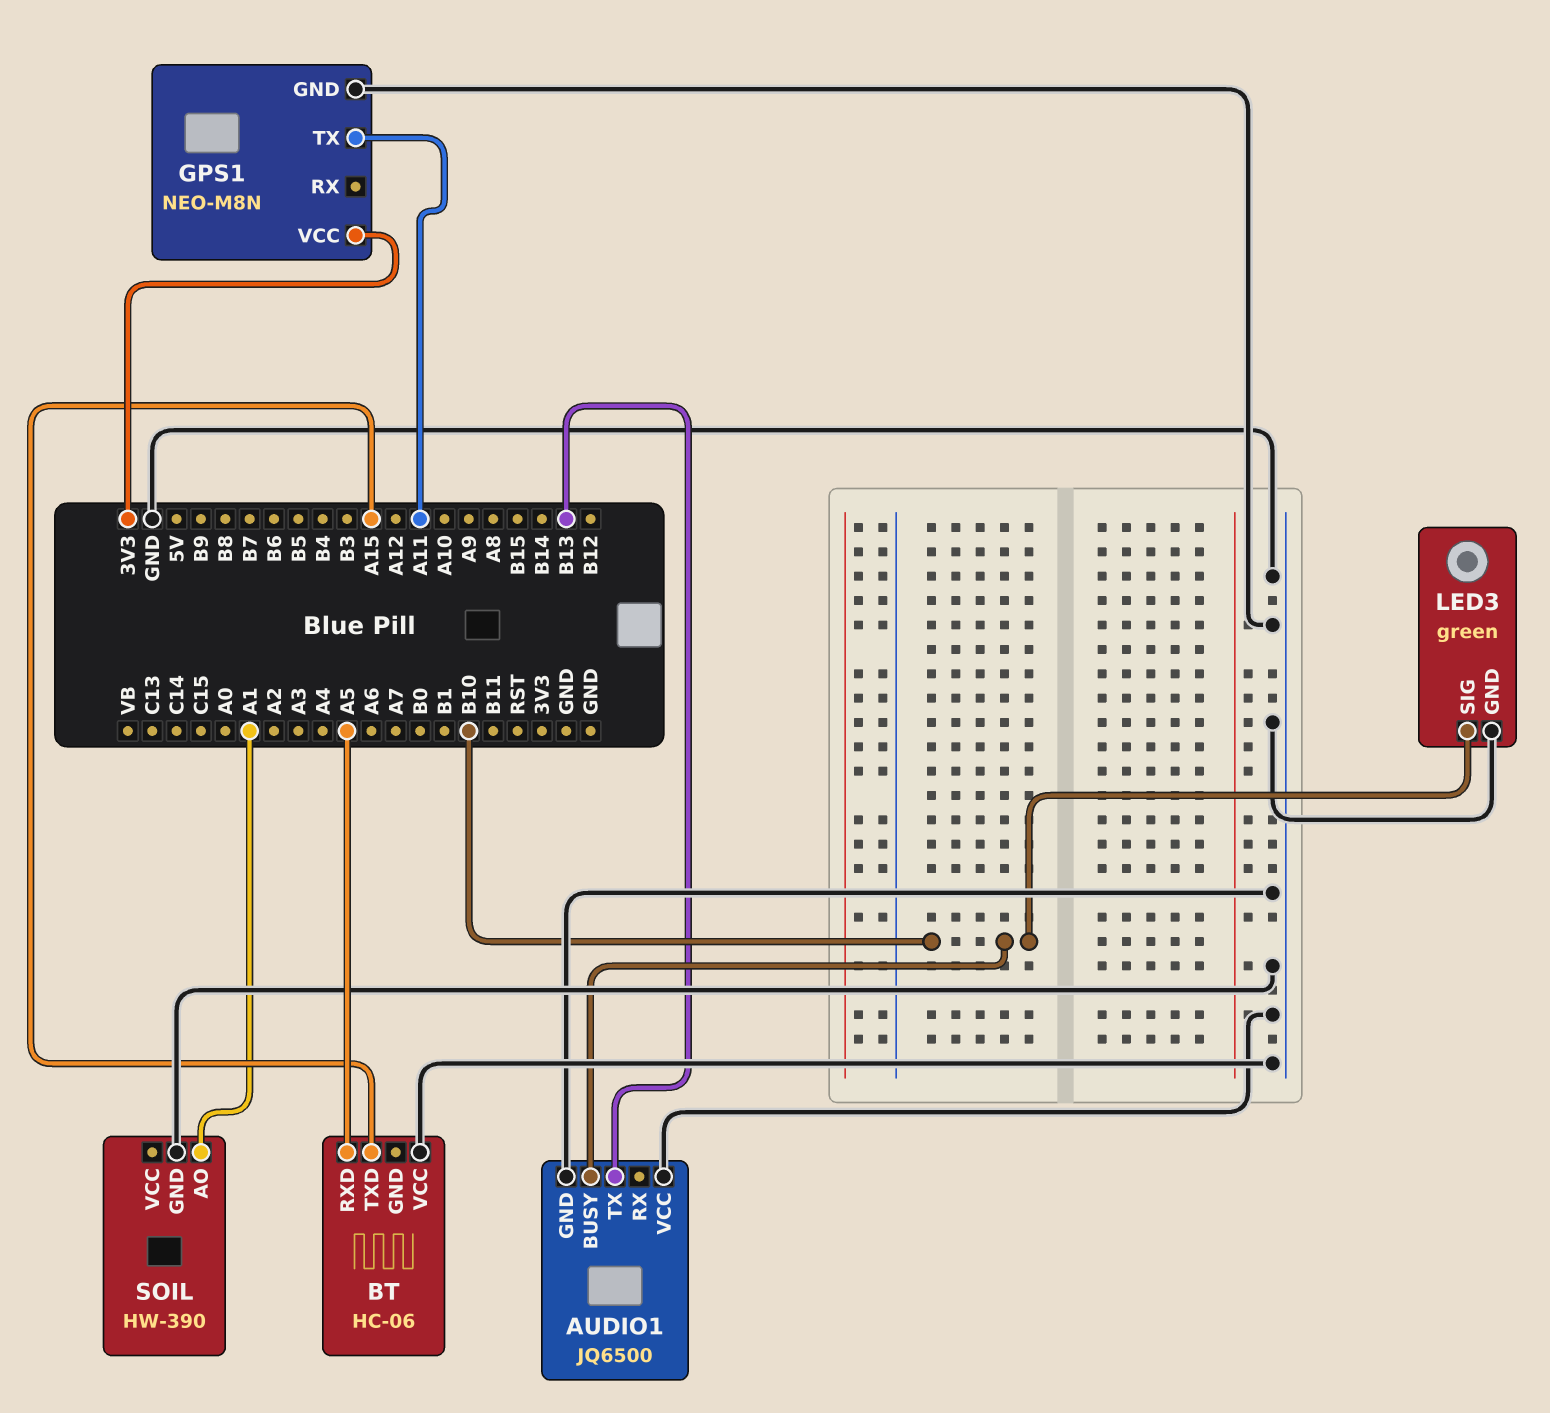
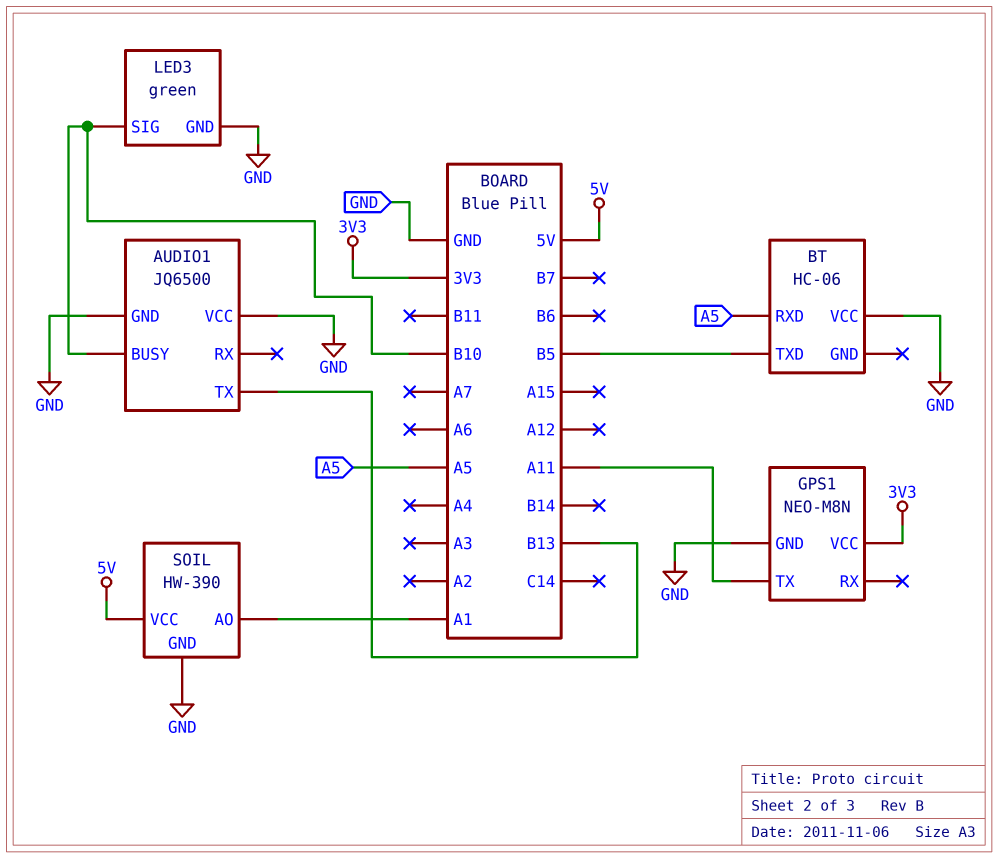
BT pin TXD: A15 -> B5
SOIL pin VCC: none -> 5V

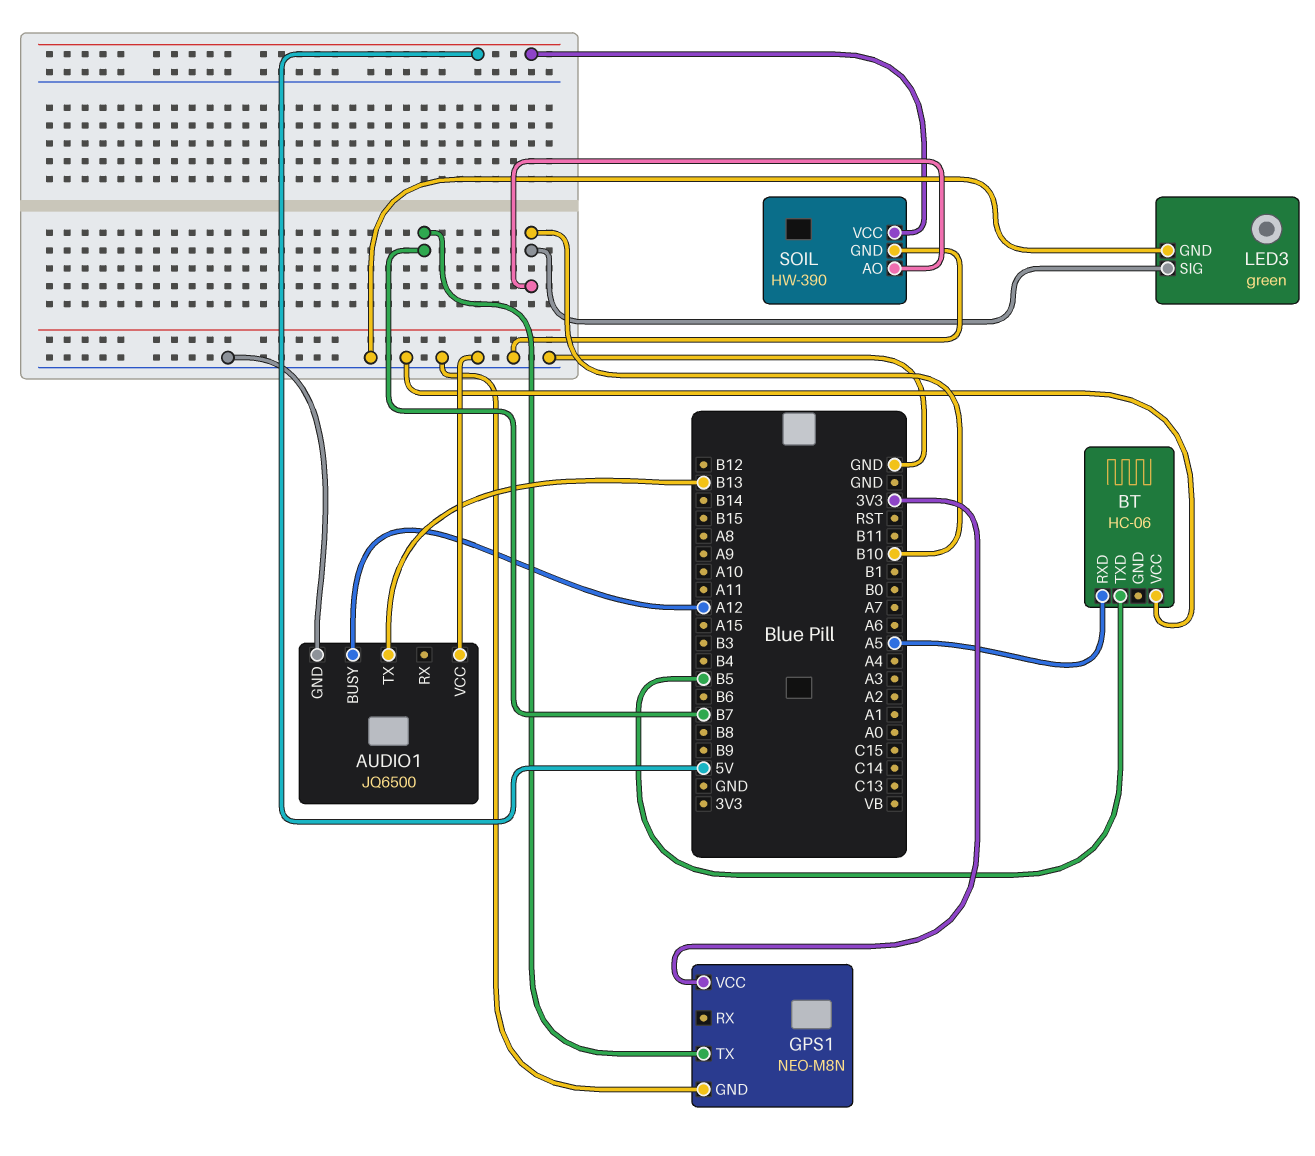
AUDIO1 pin BUSY: B10 -> A12
GPS1 pin TX: A11 -> B7
SOIL pin AO: A1 -> B10

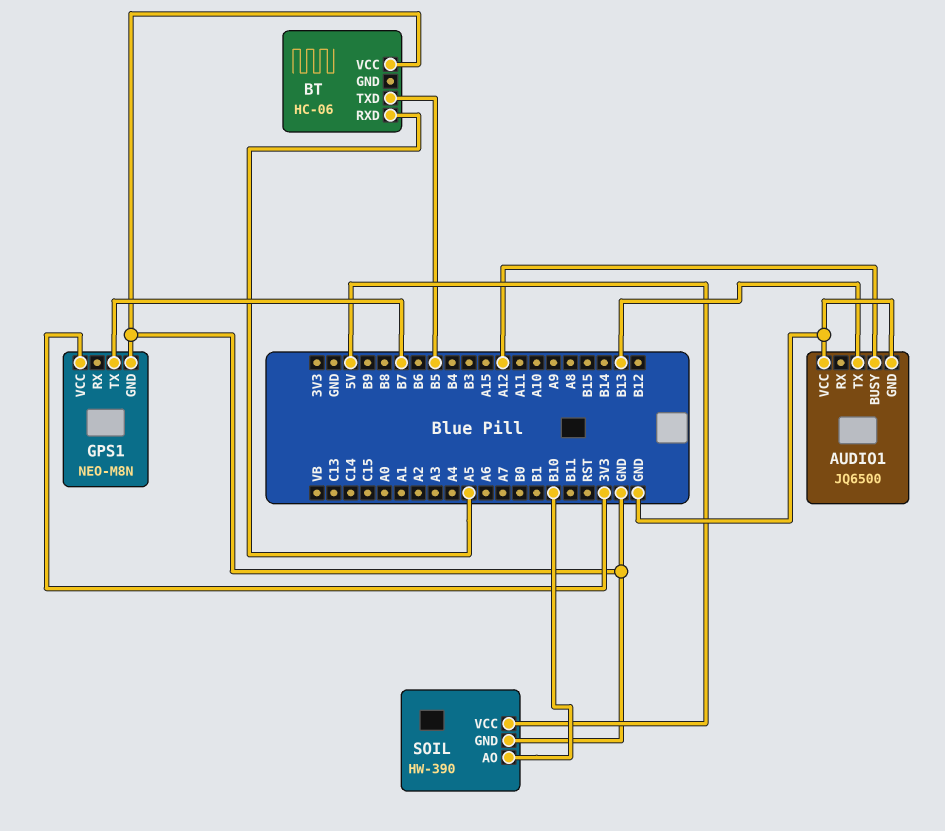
LED3: green -> none
LED3 pin GND: GND -> none
LED3 pin SIG: B10 -> none

